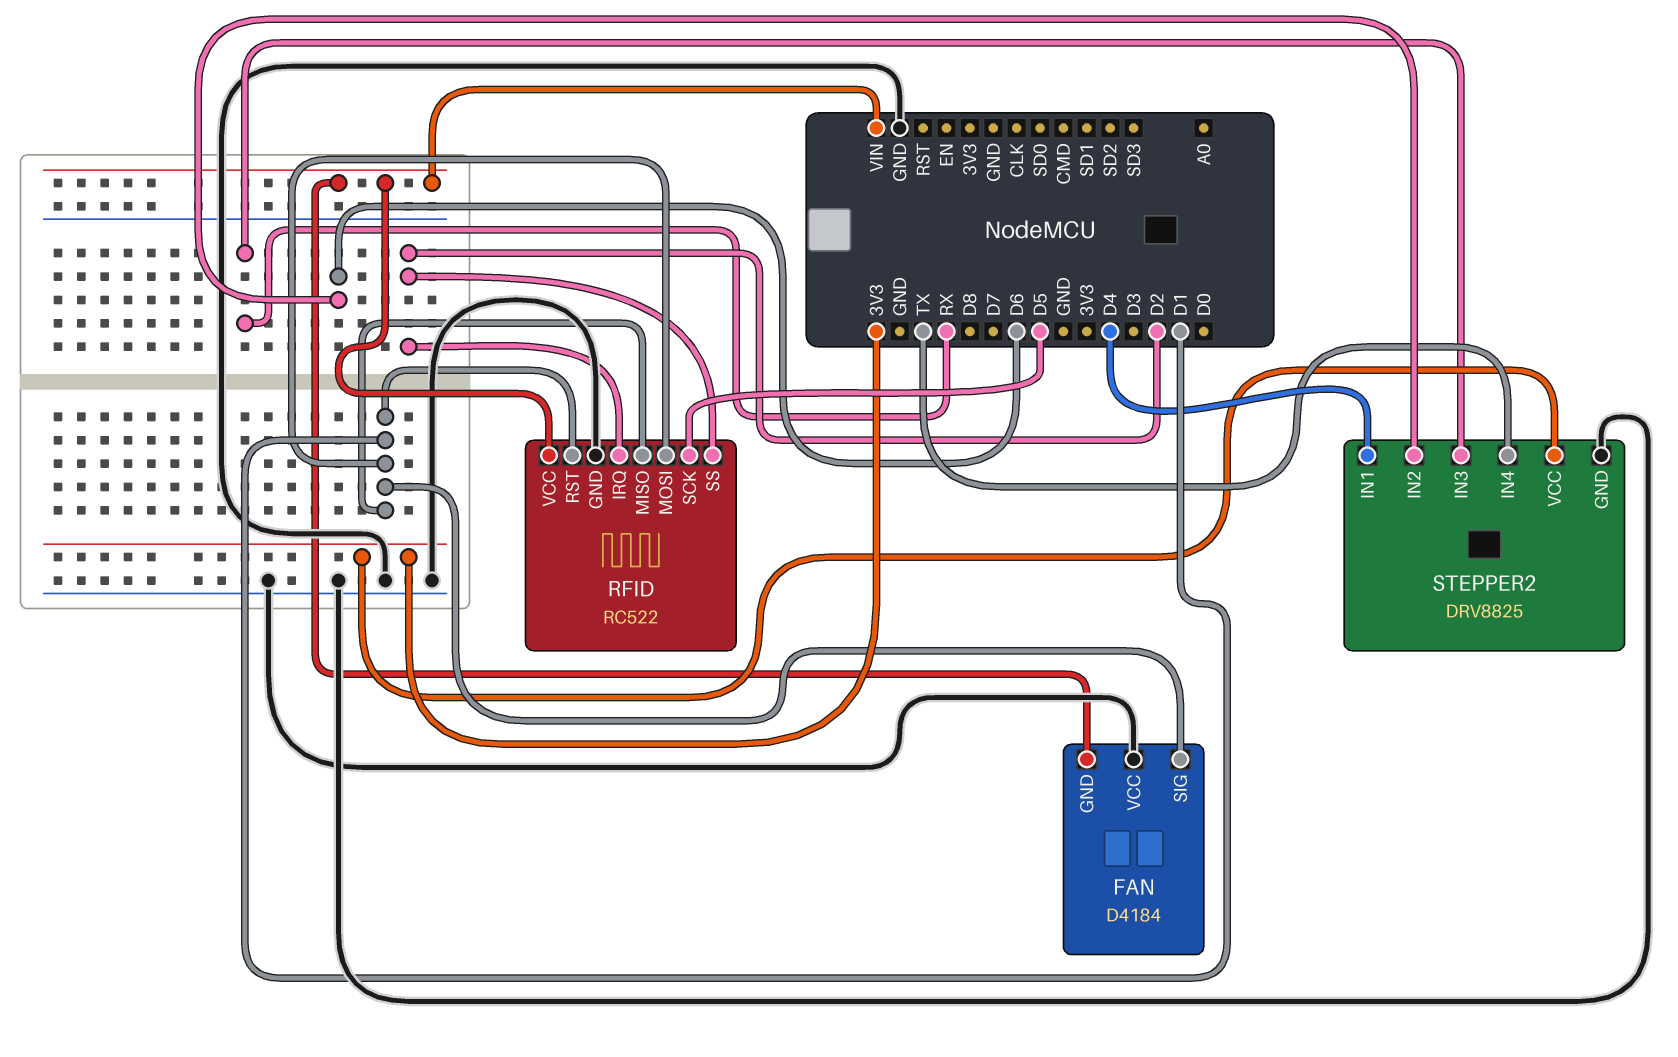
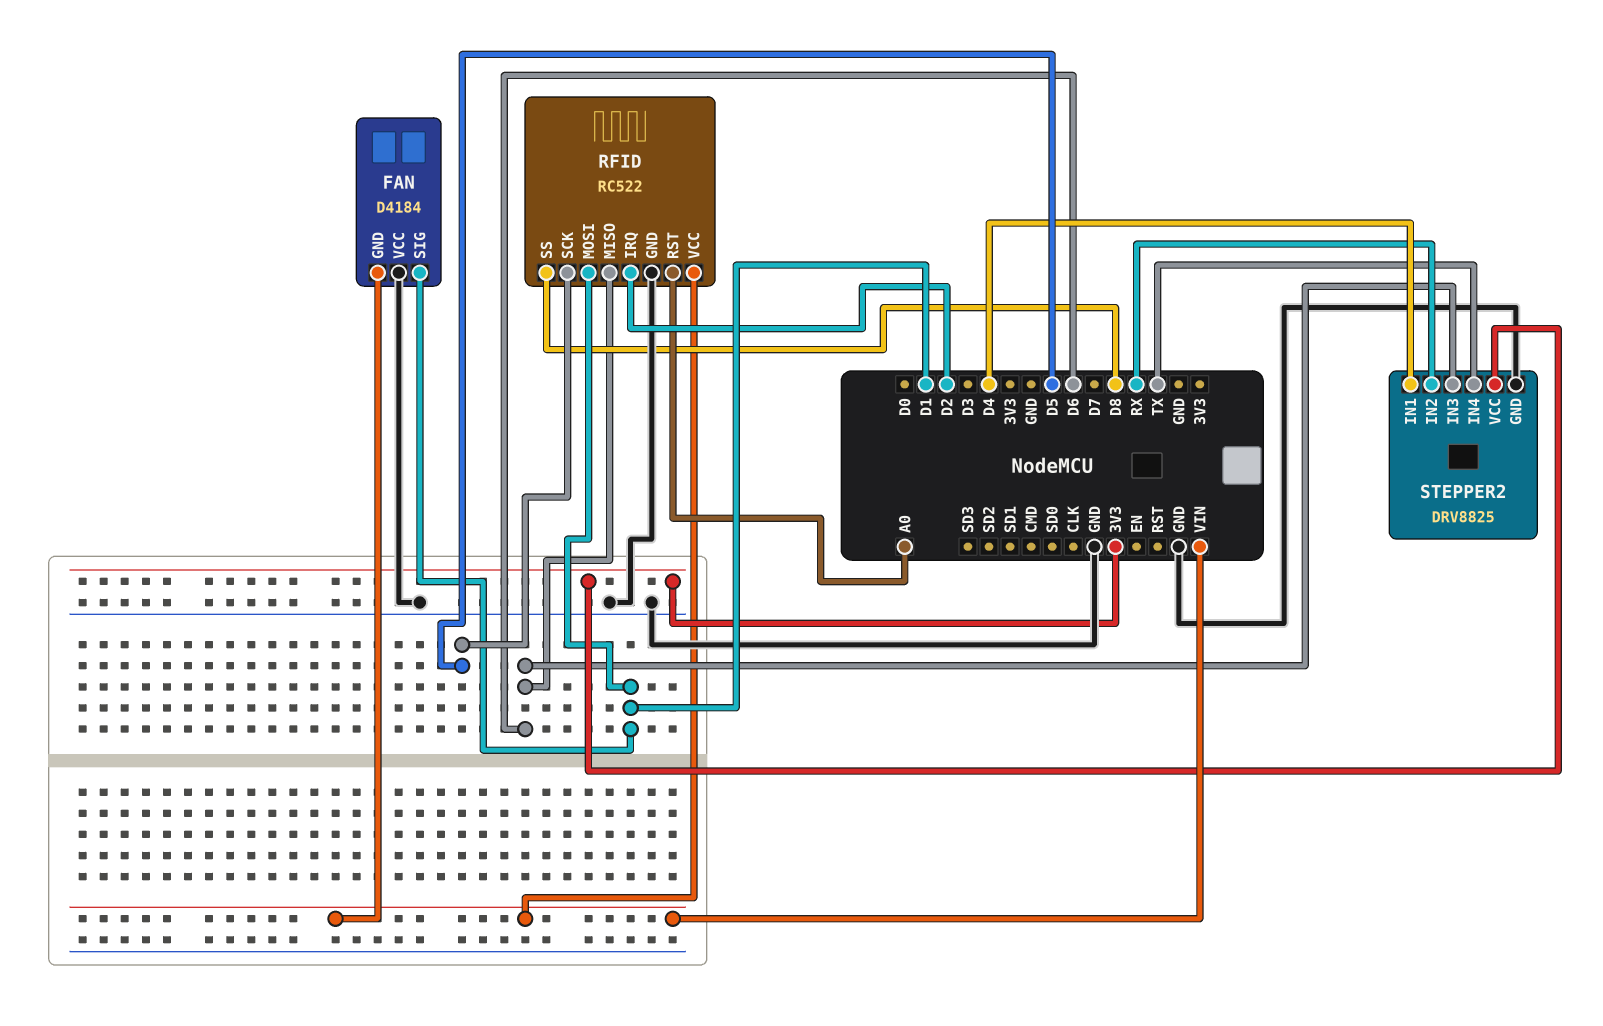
RFID pin MISO: D1 -> D6
RFID pin RST: D1 -> A0
RFID pin SS: D2 -> D8
STEPPER2 pin IN2: D6 -> RX
STEPPER2 pin IN3: RX -> D6

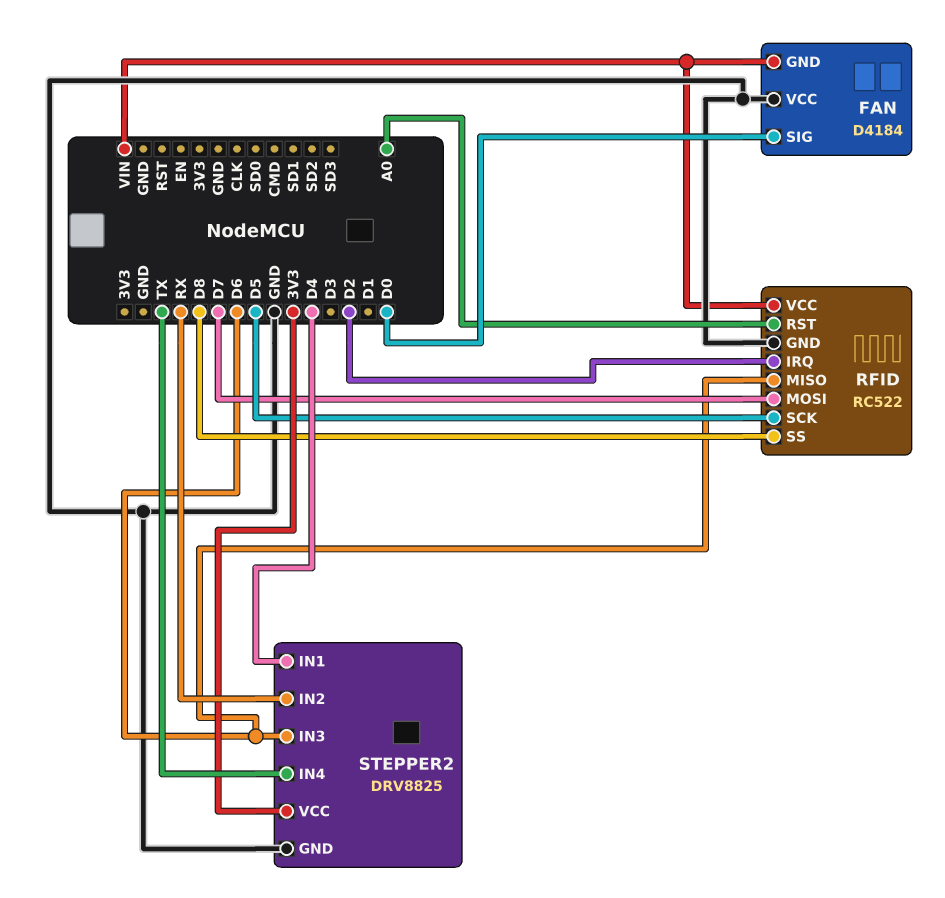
FAN pin SIG: D1 -> D0
RFID pin MOSI: D1 -> D7

